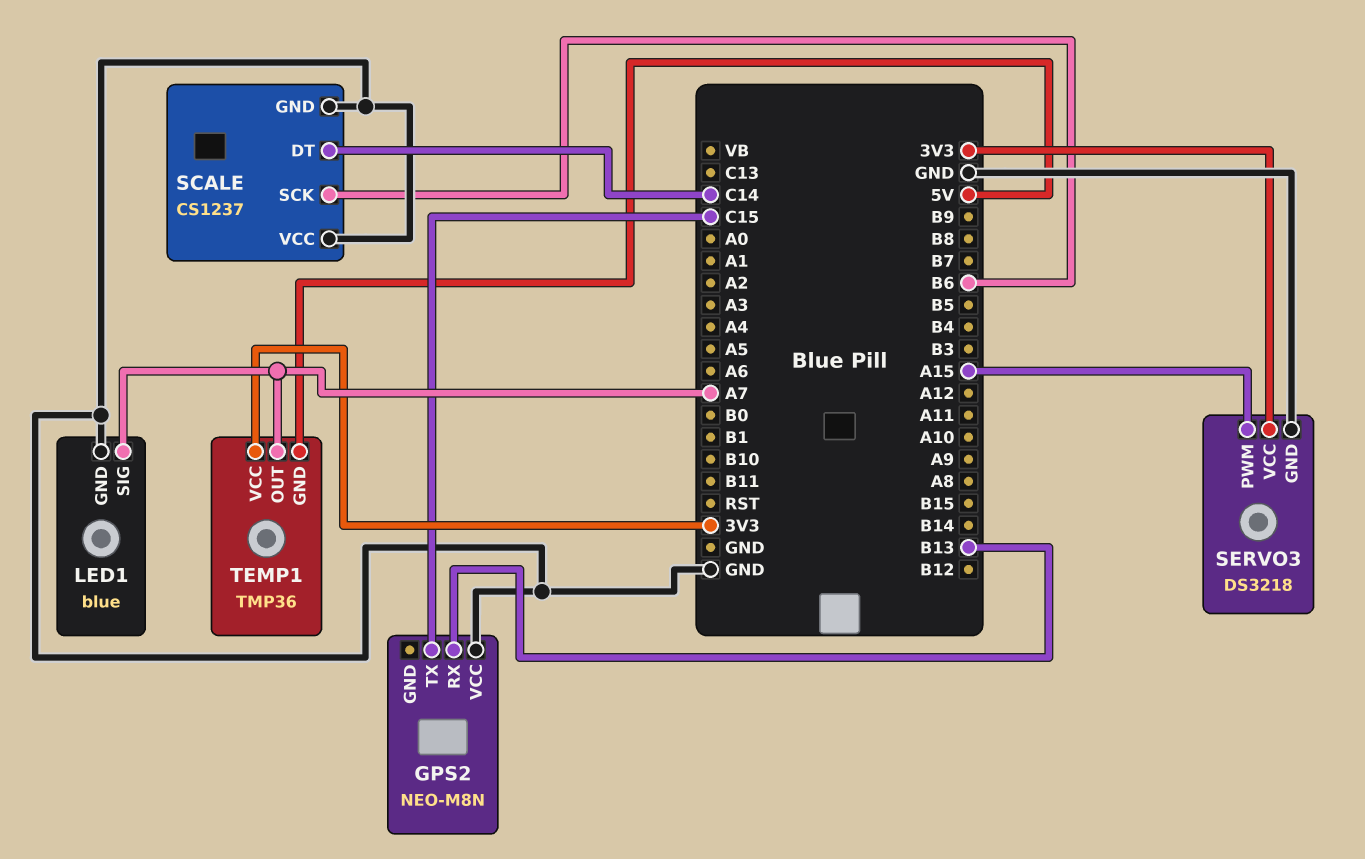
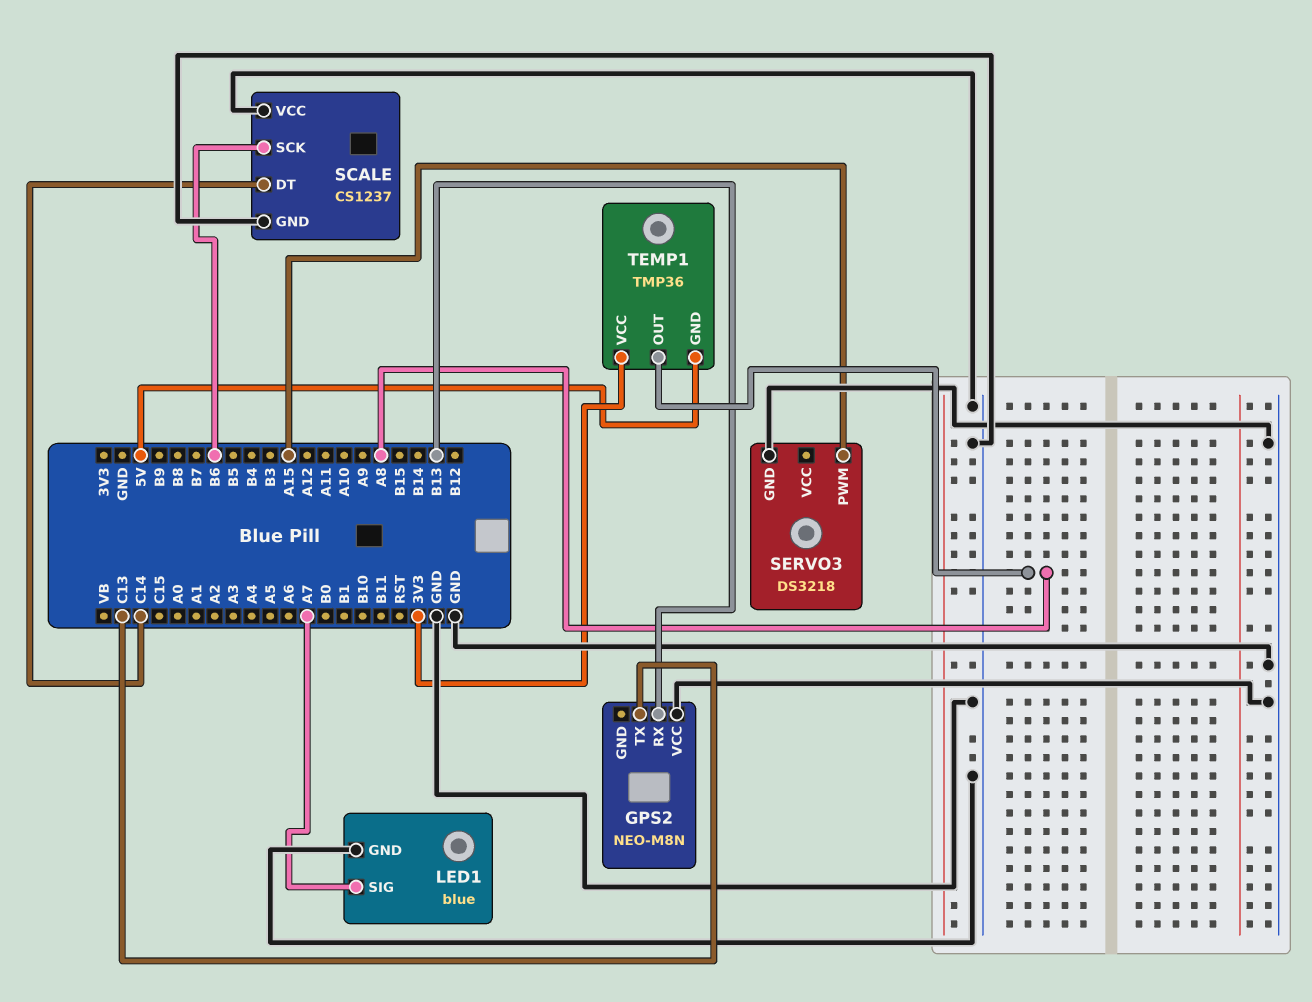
GPS2 pin TX: C15 -> C13
SERVO3 pin VCC: 3V3 -> none
TEMP1 pin OUT: A7 -> A8

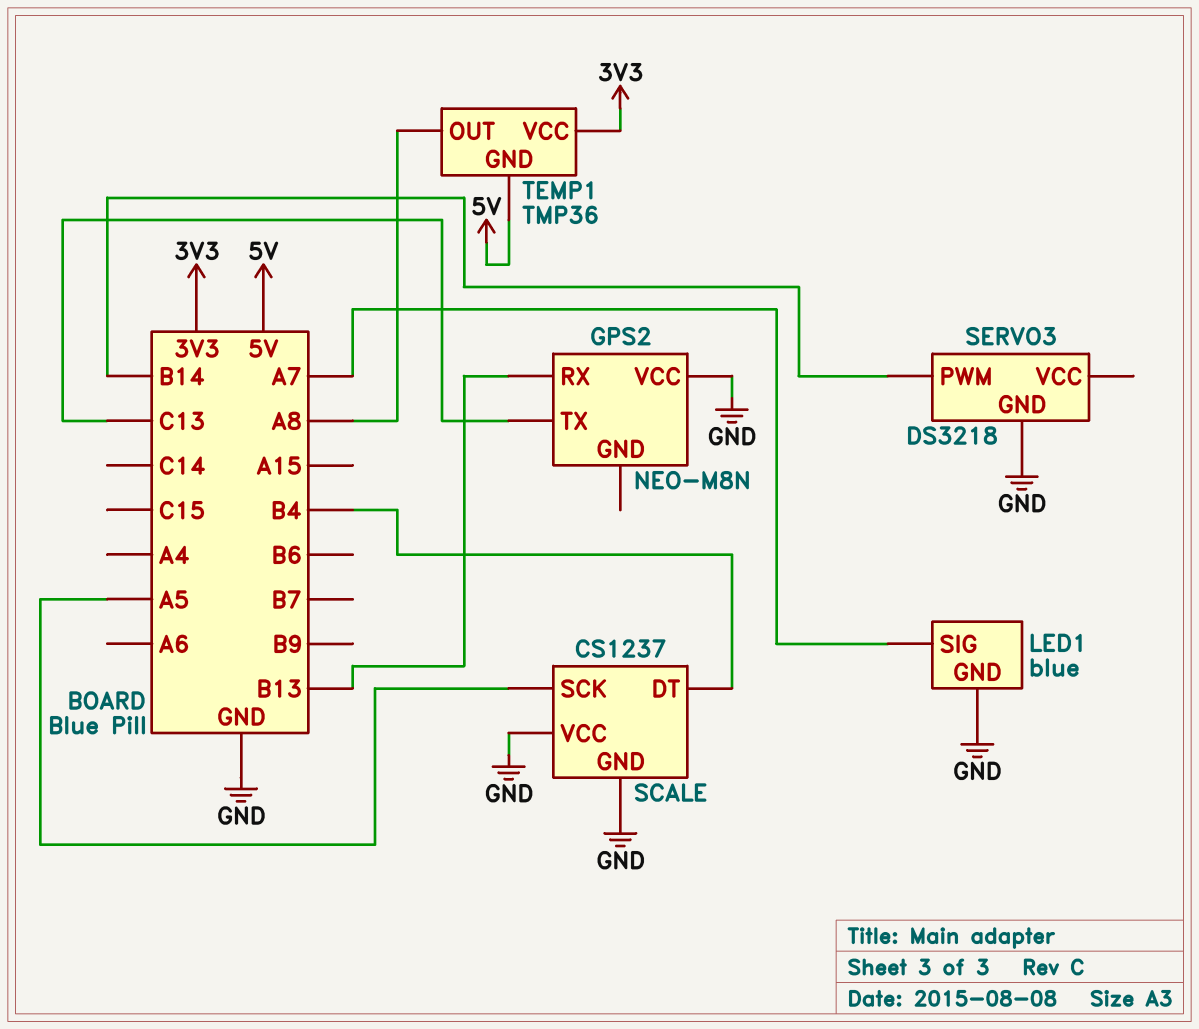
SCALE pin DT: C14 -> B4
SCALE pin SCK: B6 -> A5
SERVO3 pin PWM: A15 -> B14

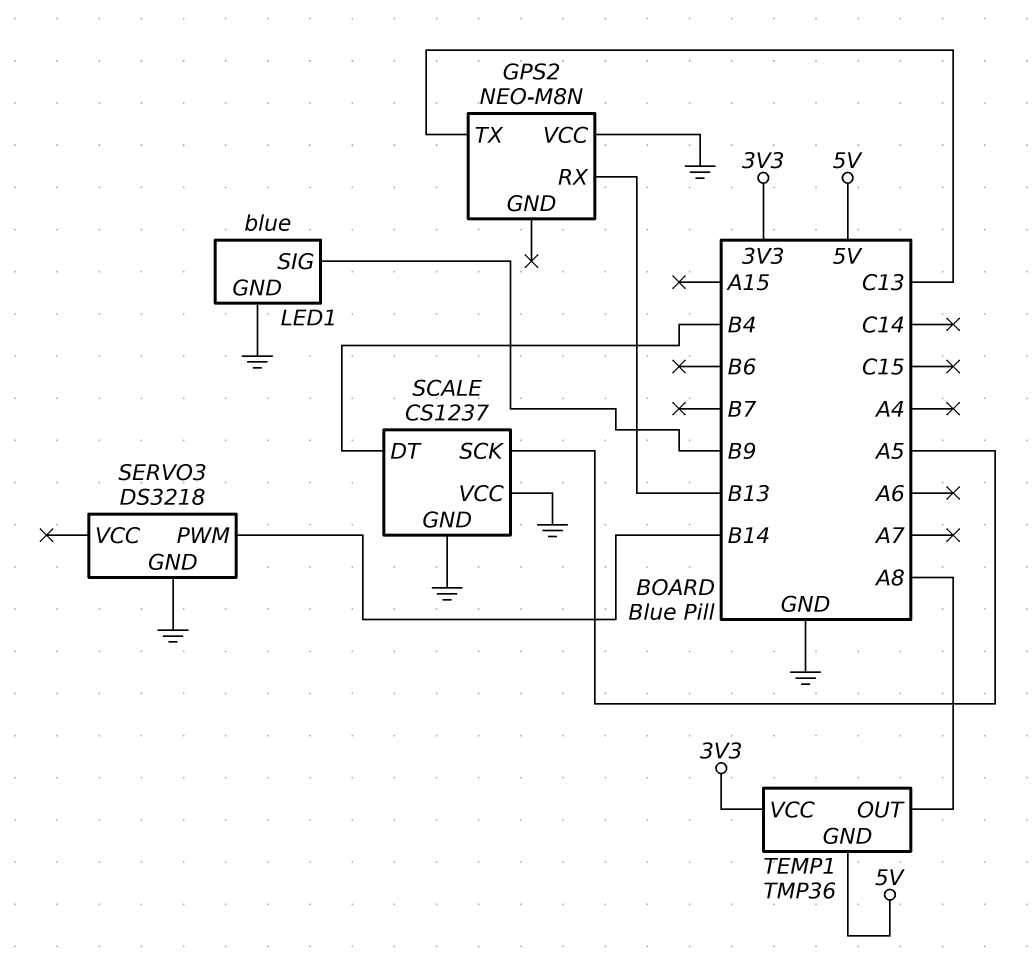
LED1 pin SIG: A7 -> B9

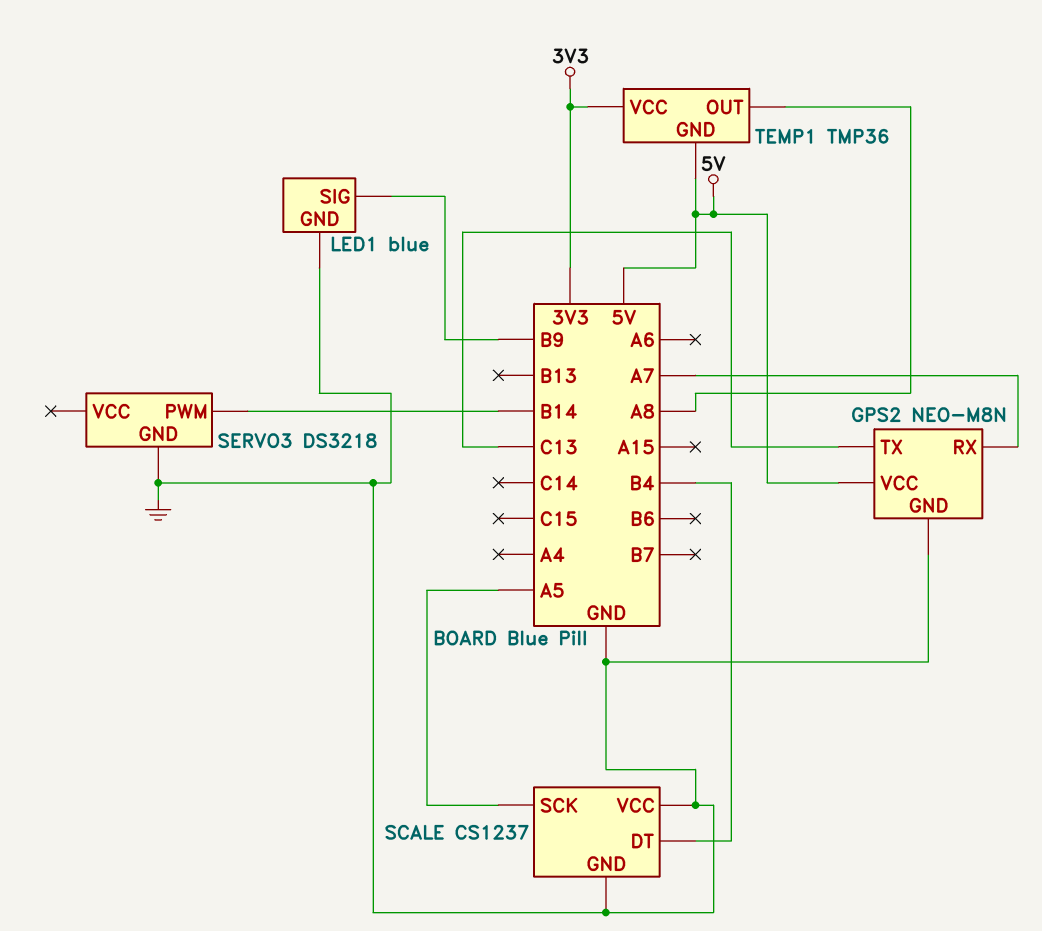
GPS2 pin GND: none -> GND
GPS2 pin RX: B13 -> A7
GPS2 pin VCC: GND -> 5V

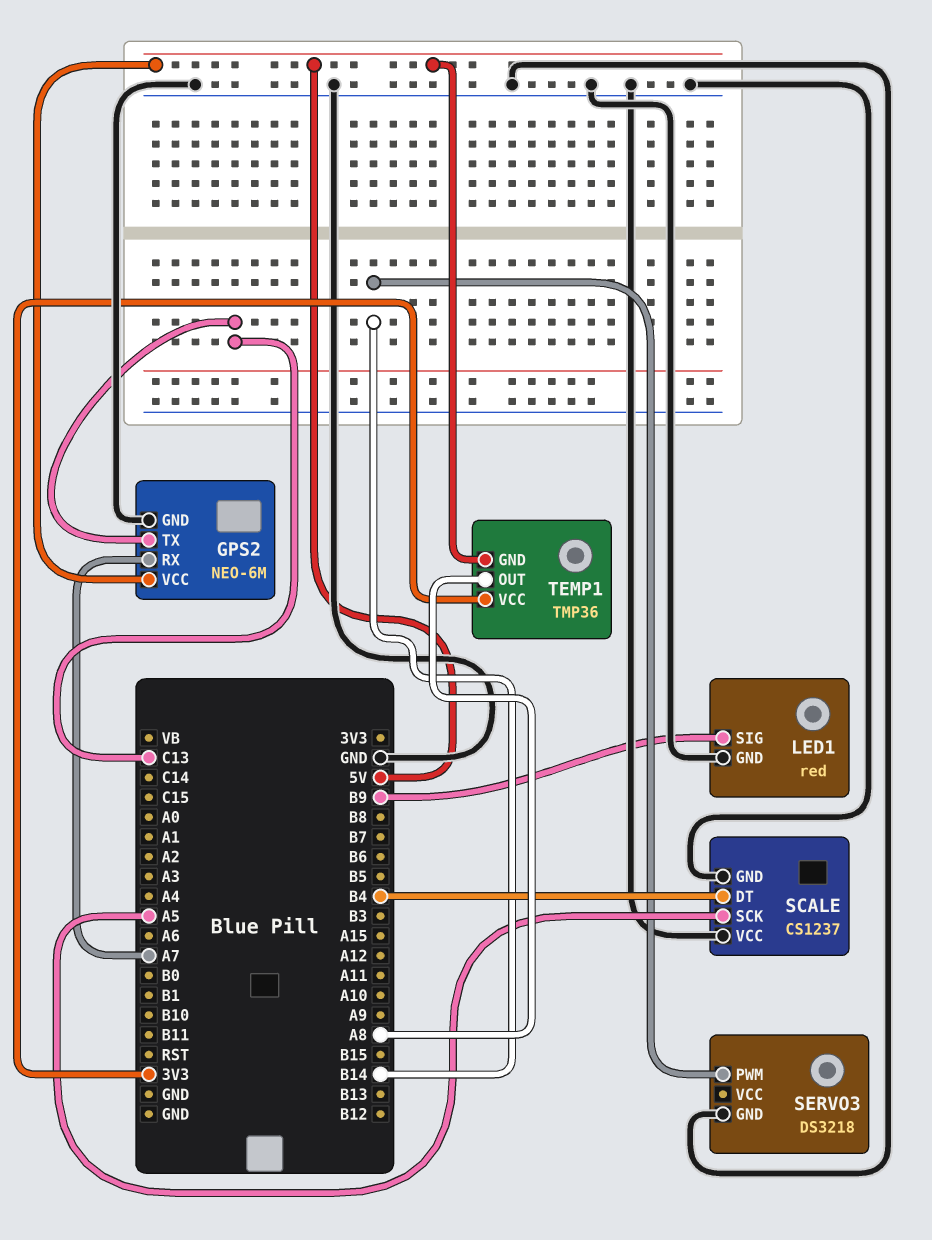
GPS2: NEO-M8N -> NEO-6M
LED1: blue -> red

